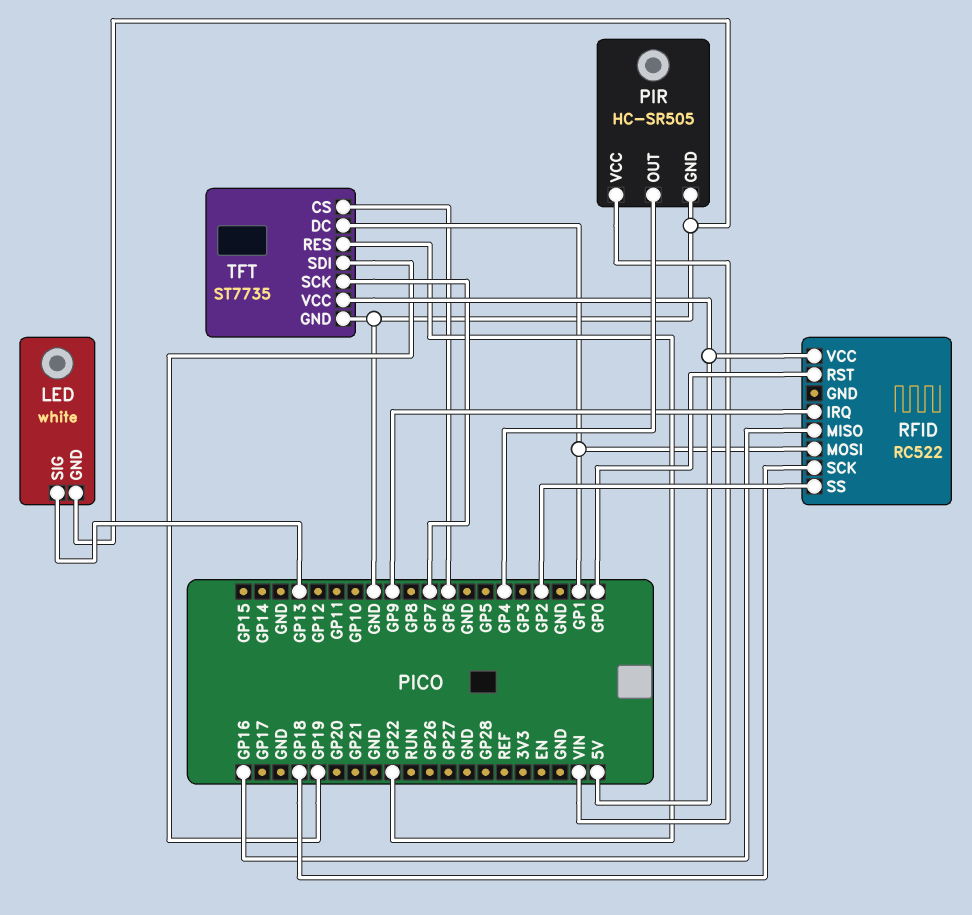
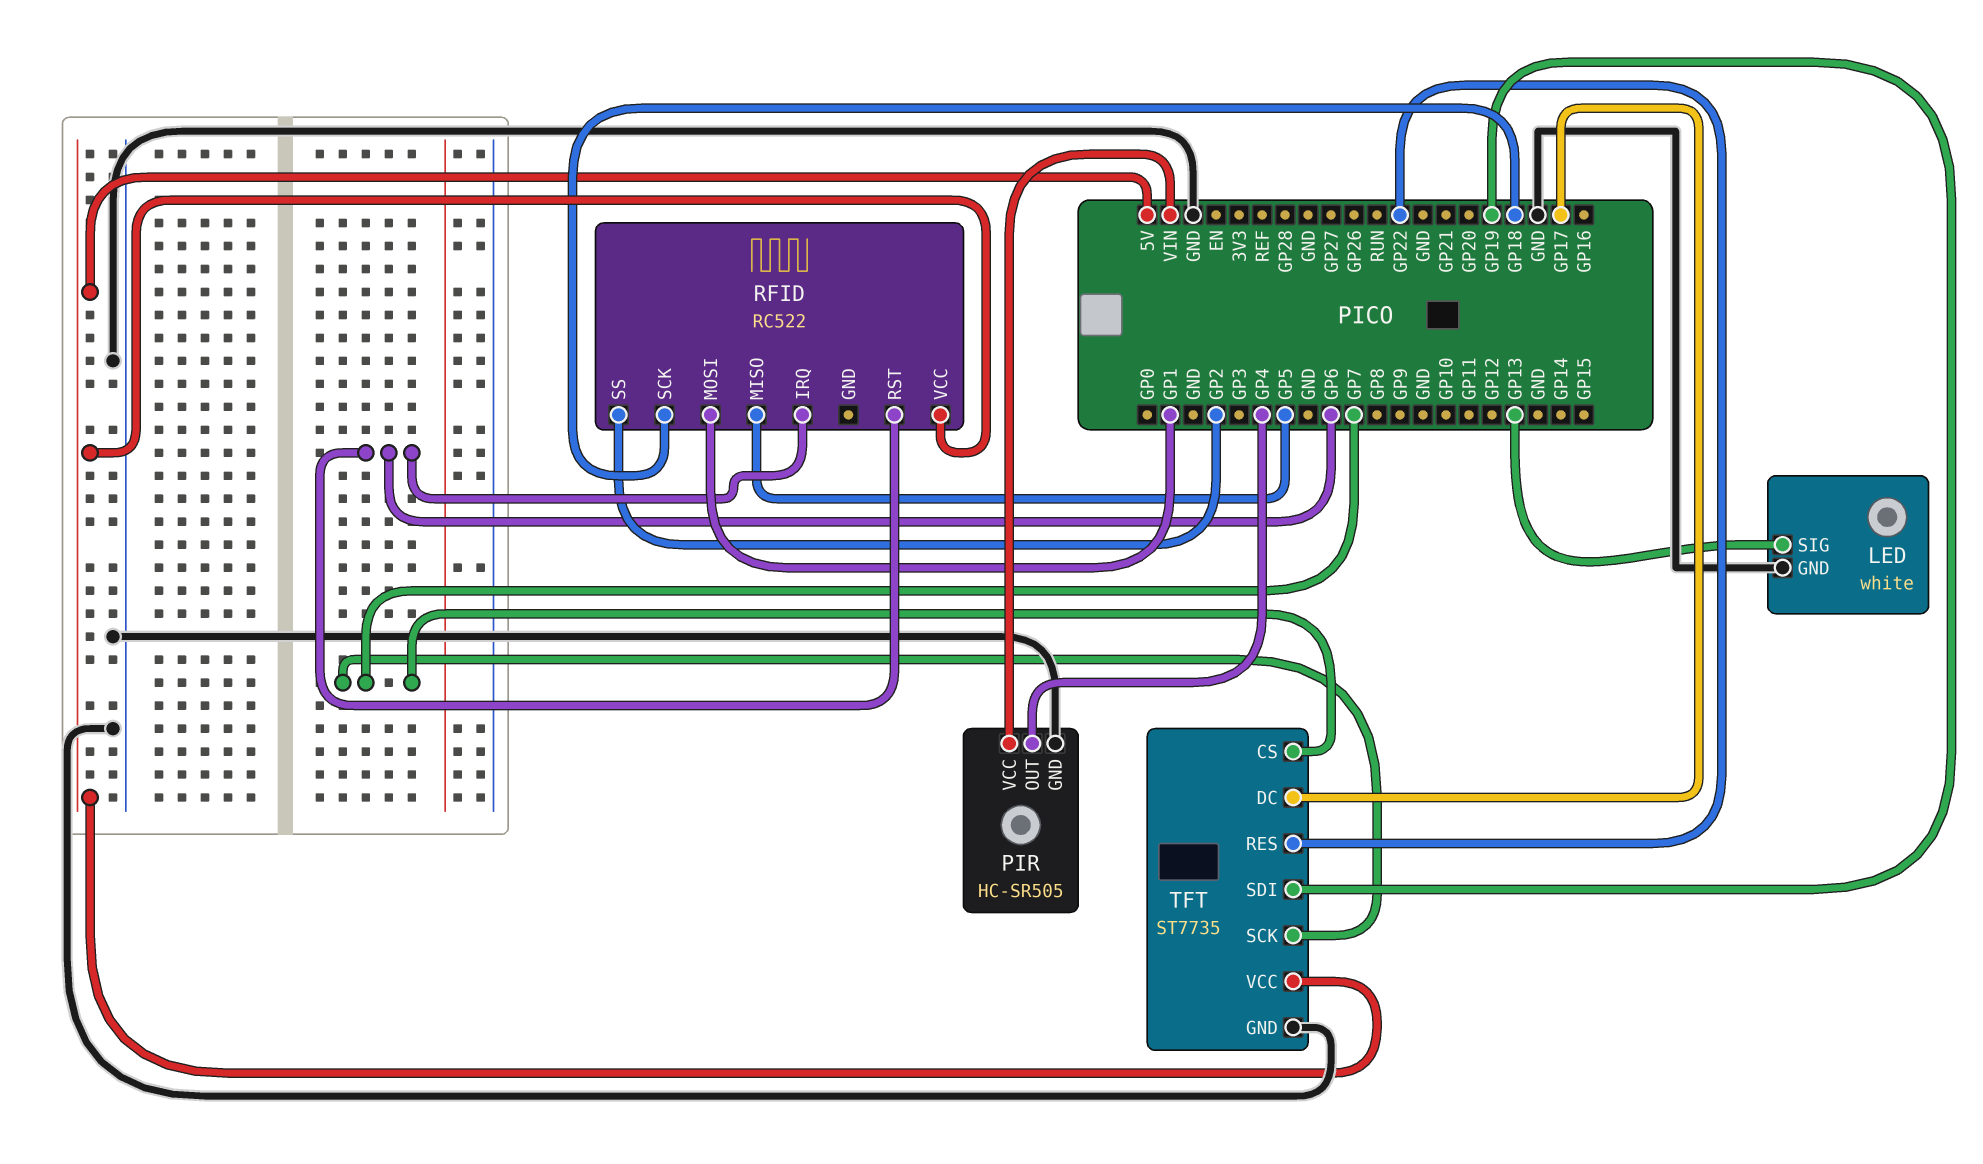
RFID pin IRQ: GP9 -> GP6
RFID pin MISO: GP16 -> GP5
RFID pin RST: GP0 -> GP6
TFT pin CS: GP6 -> GP7
TFT pin DC: GP1 -> GP17

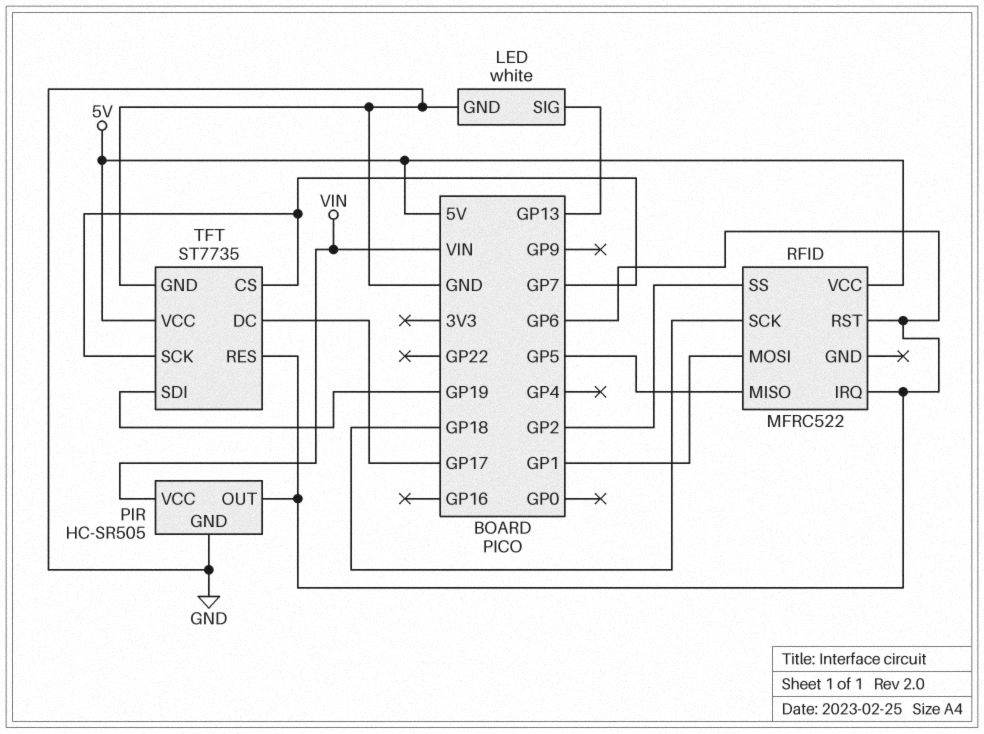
PIR pin OUT: GP4 -> GP6
RFID: RC522 -> MFRC522
TFT pin RES: GP22 -> GP6

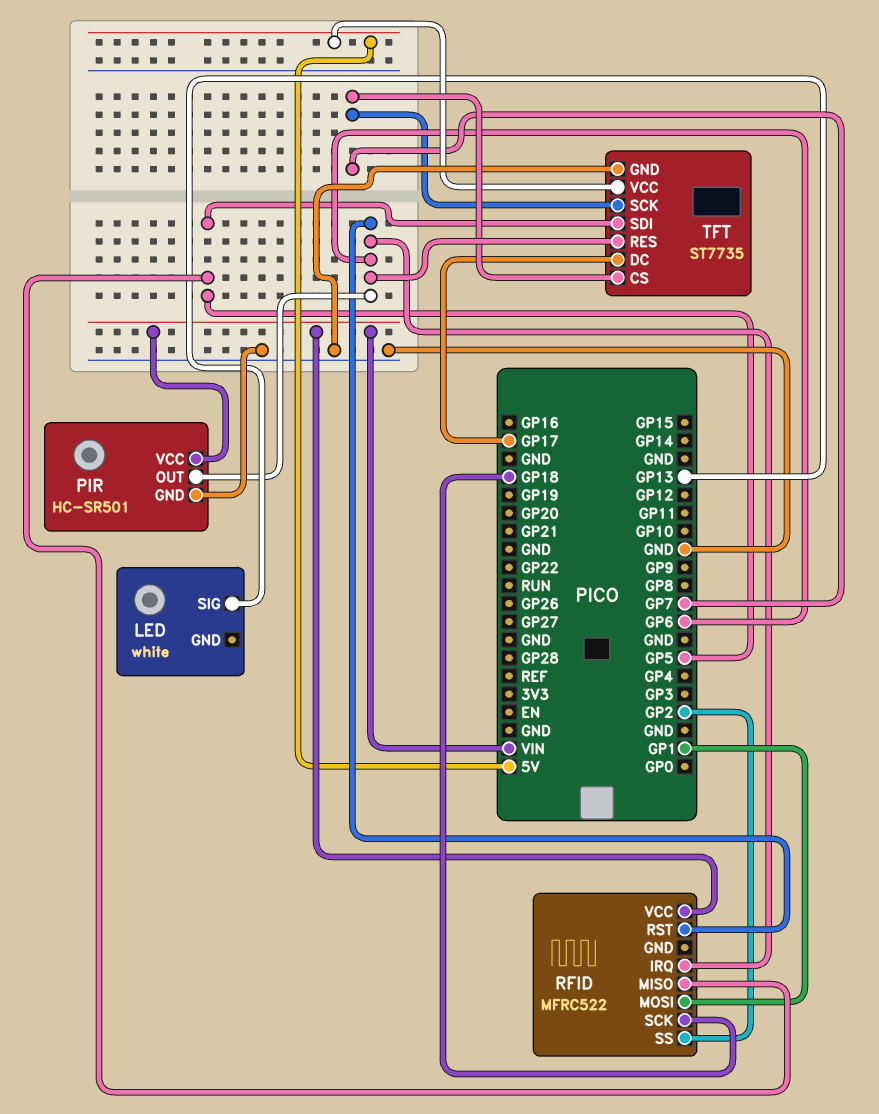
LED pin GND: GND -> none
PIR: HC-SR505 -> HC-SR501
RFID pin VCC: 5V -> VIN
TFT pin SDI: GP19 -> GP5

